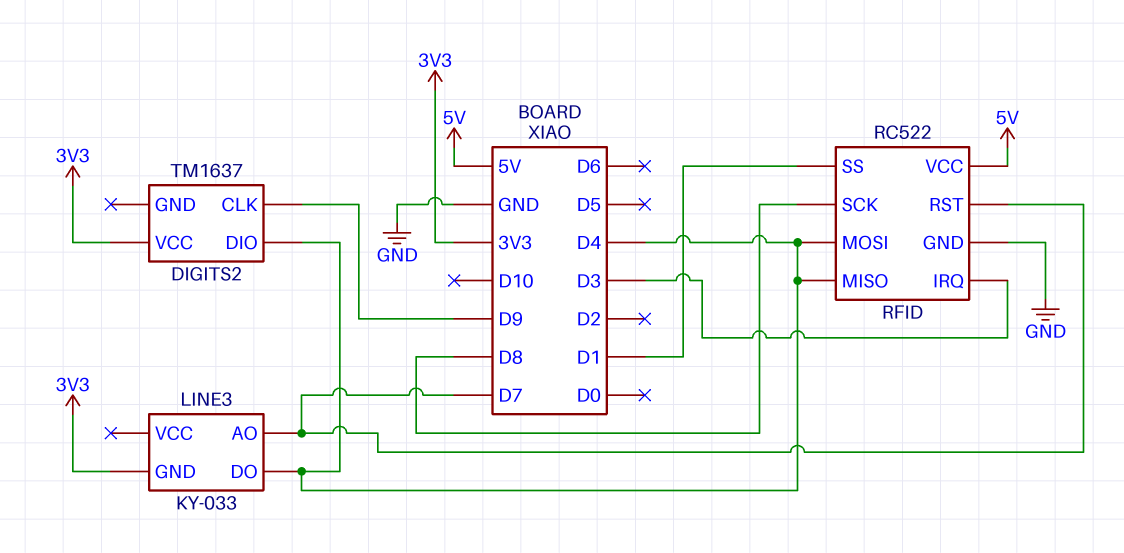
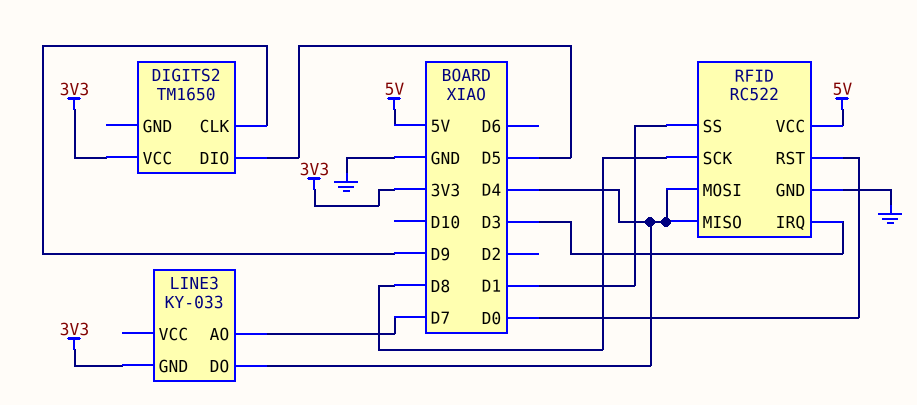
DIGITS2: TM1637 -> TM1650
DIGITS2 pin DIO: D4 -> D5
RFID pin RST: D7 -> D0

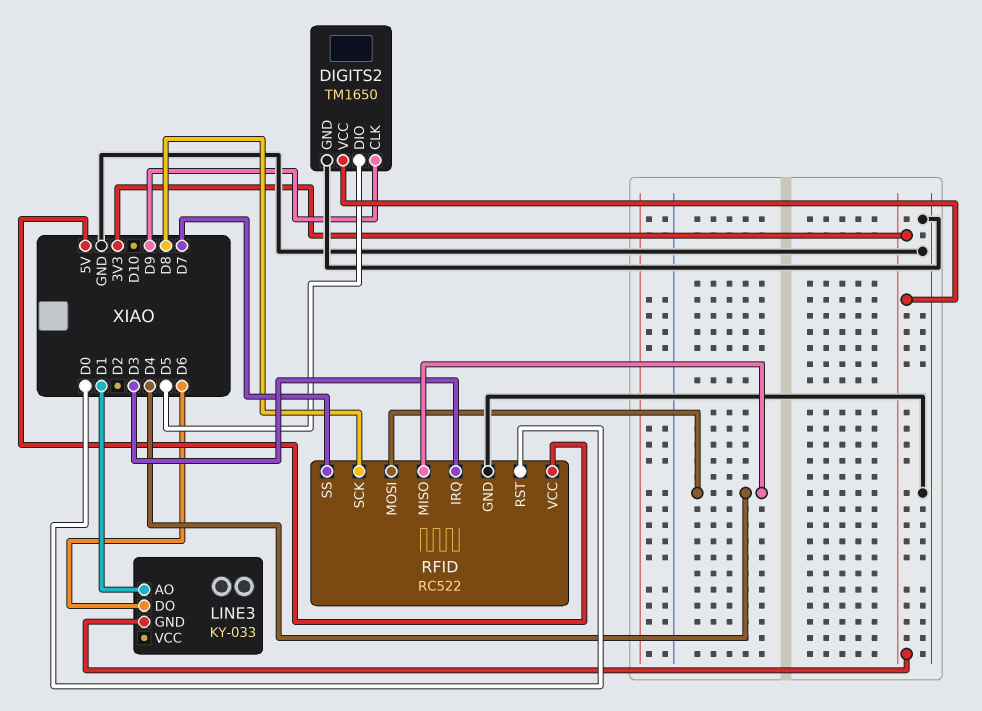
DIGITS2 pin GND: none -> GND
LINE3 pin AO: D7 -> D1
LINE3 pin DO: D4 -> D6
RFID pin SS: D1 -> D7

